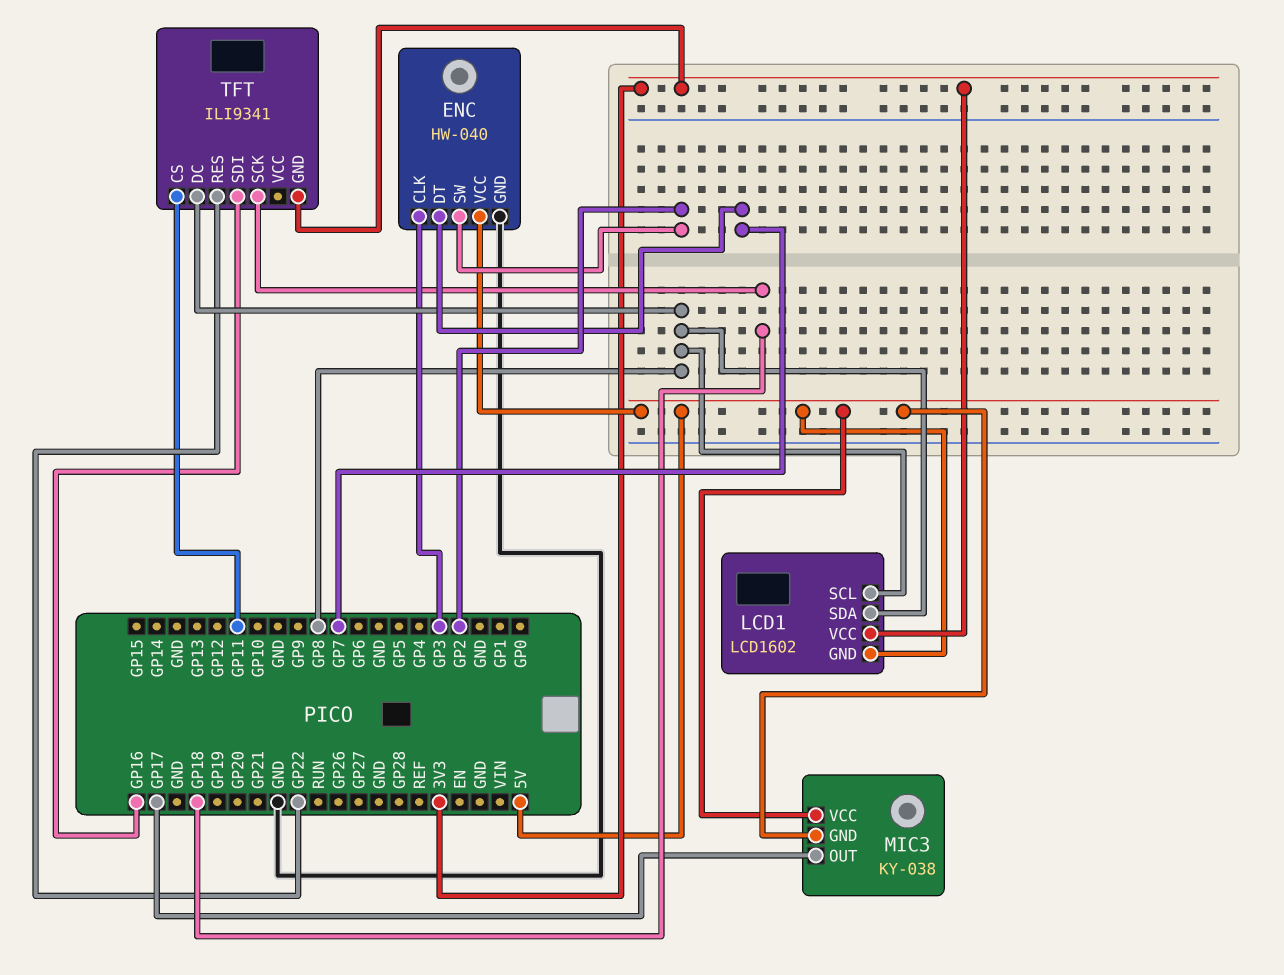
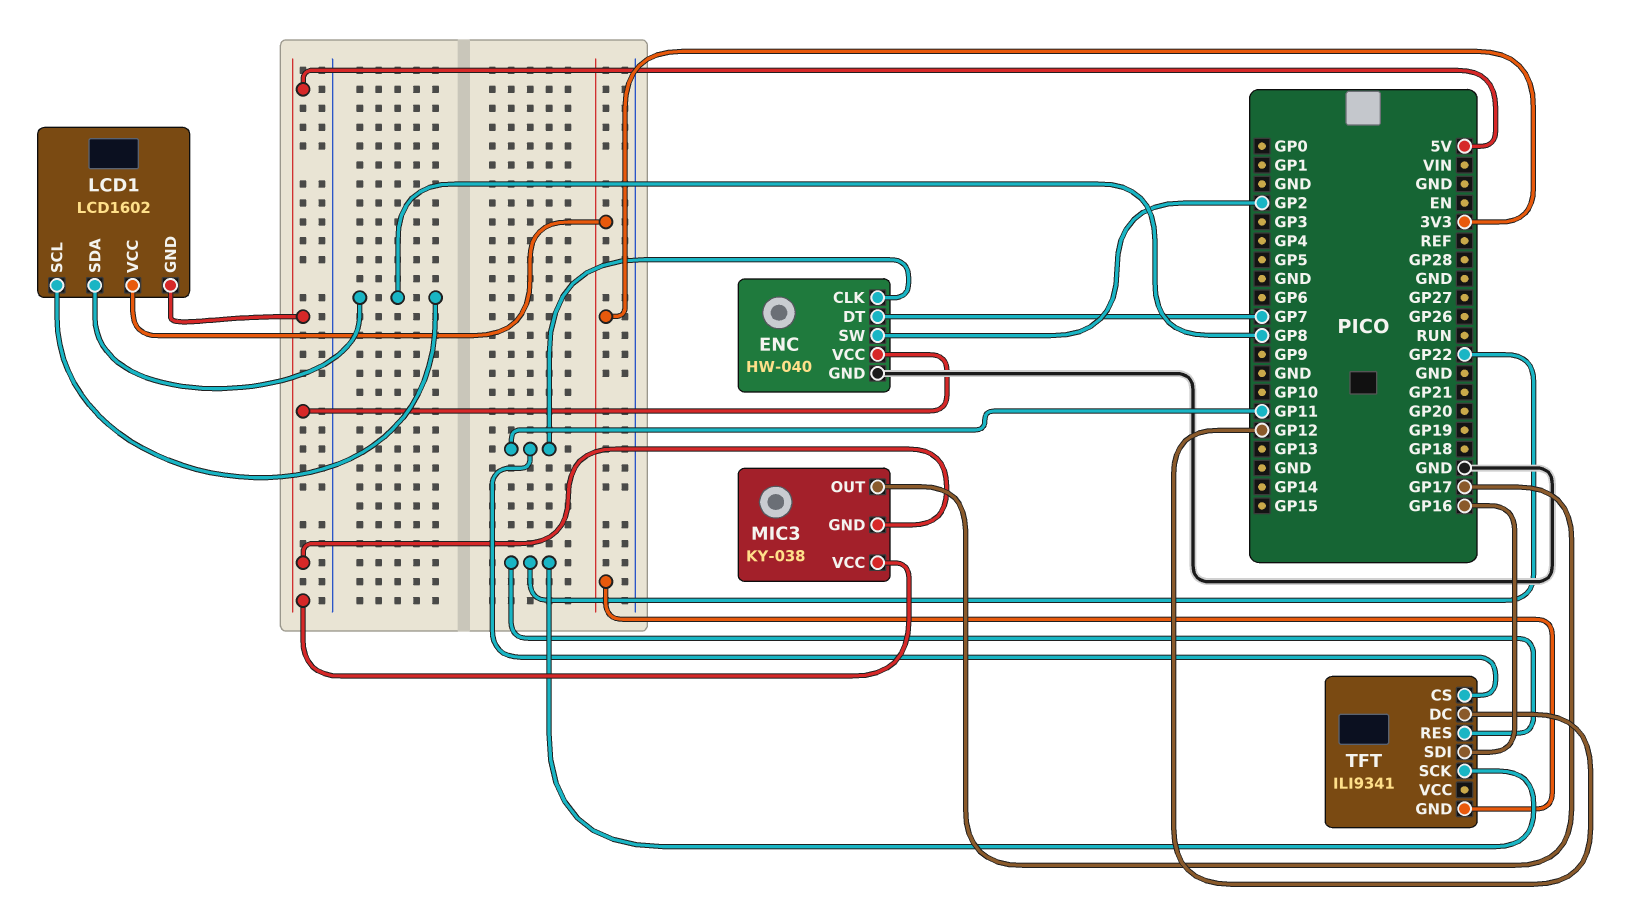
ENC pin CLK: GP3 -> GP11
TFT pin DC: GP8 -> GP12
TFT pin SCK: GP18 -> GP22

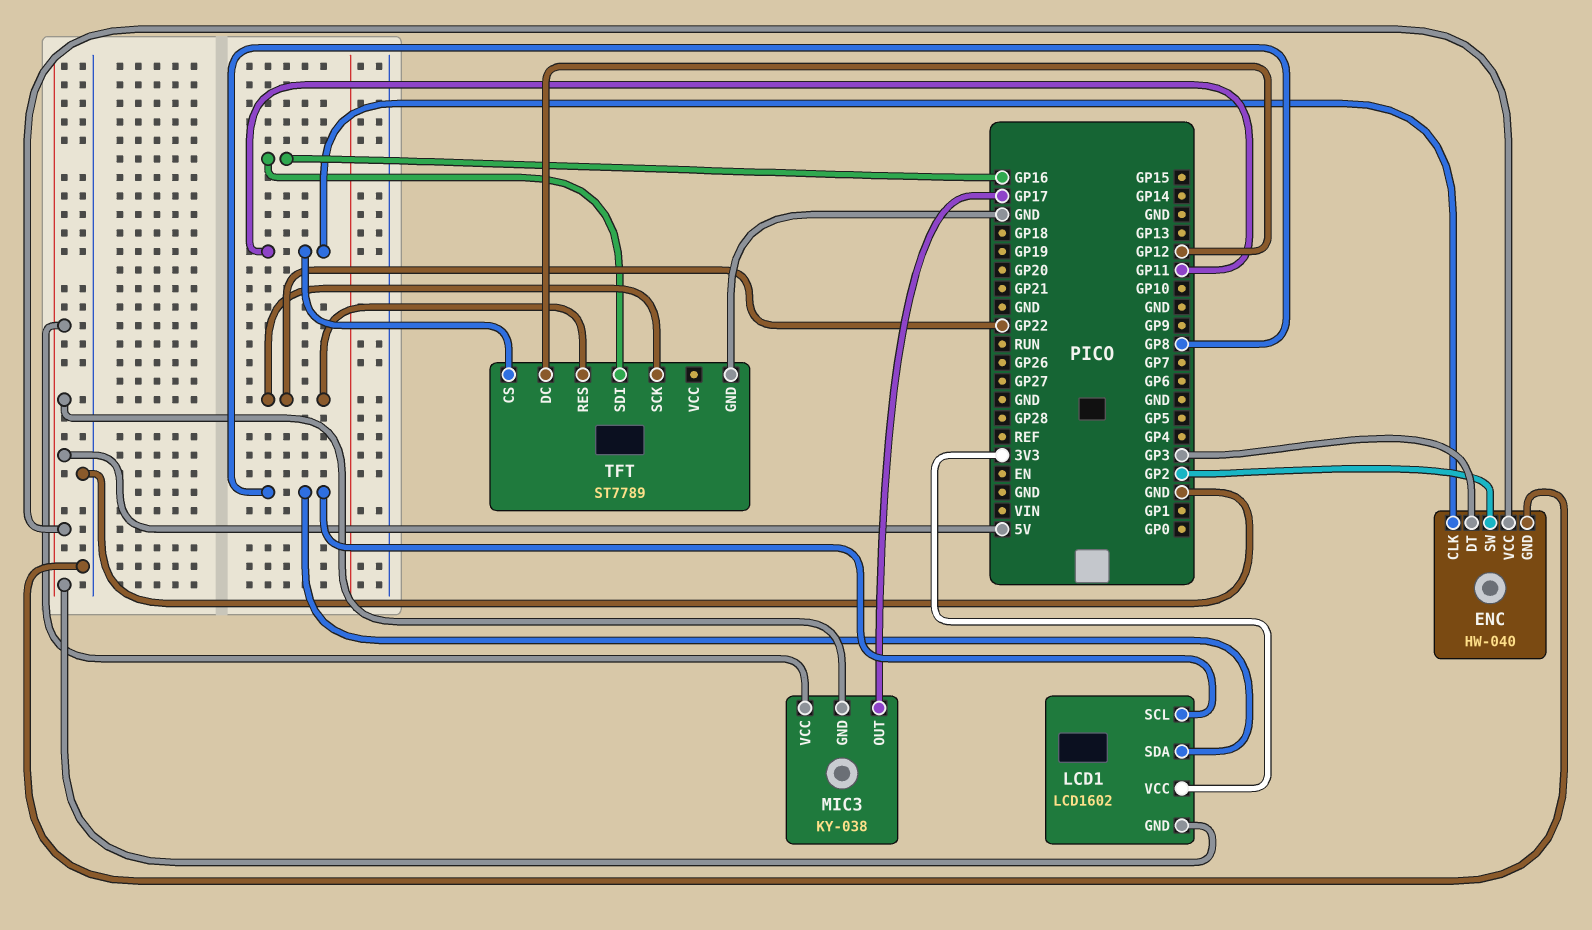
ENC pin DT: GP7 -> GP3
TFT: ILI9341 -> ST7789
TFT pin GND: 3V3 -> GND

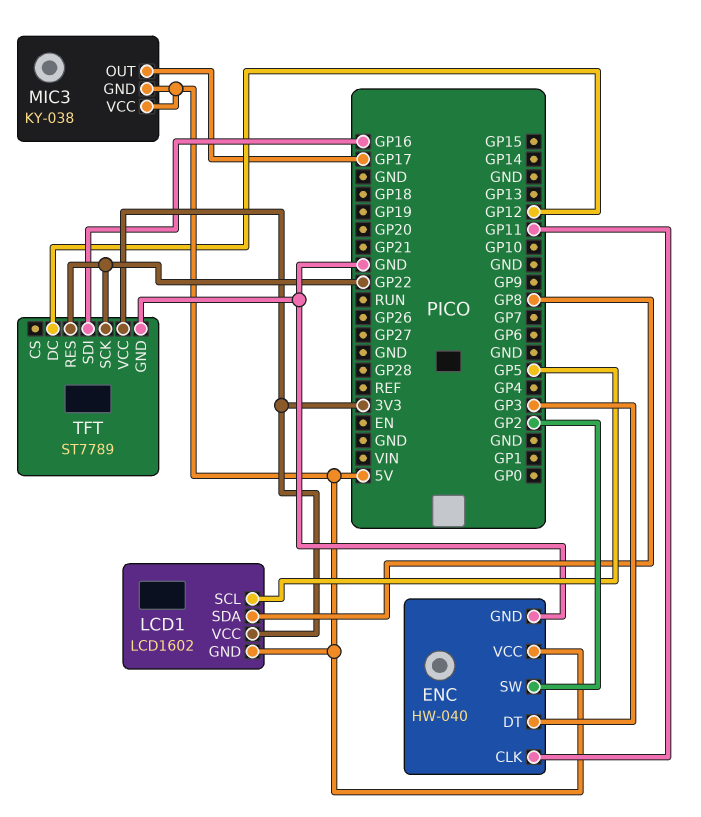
LCD1 pin SCL: GP8 -> GP5
TFT pin CS: GP11 -> none
TFT pin VCC: none -> 3V3

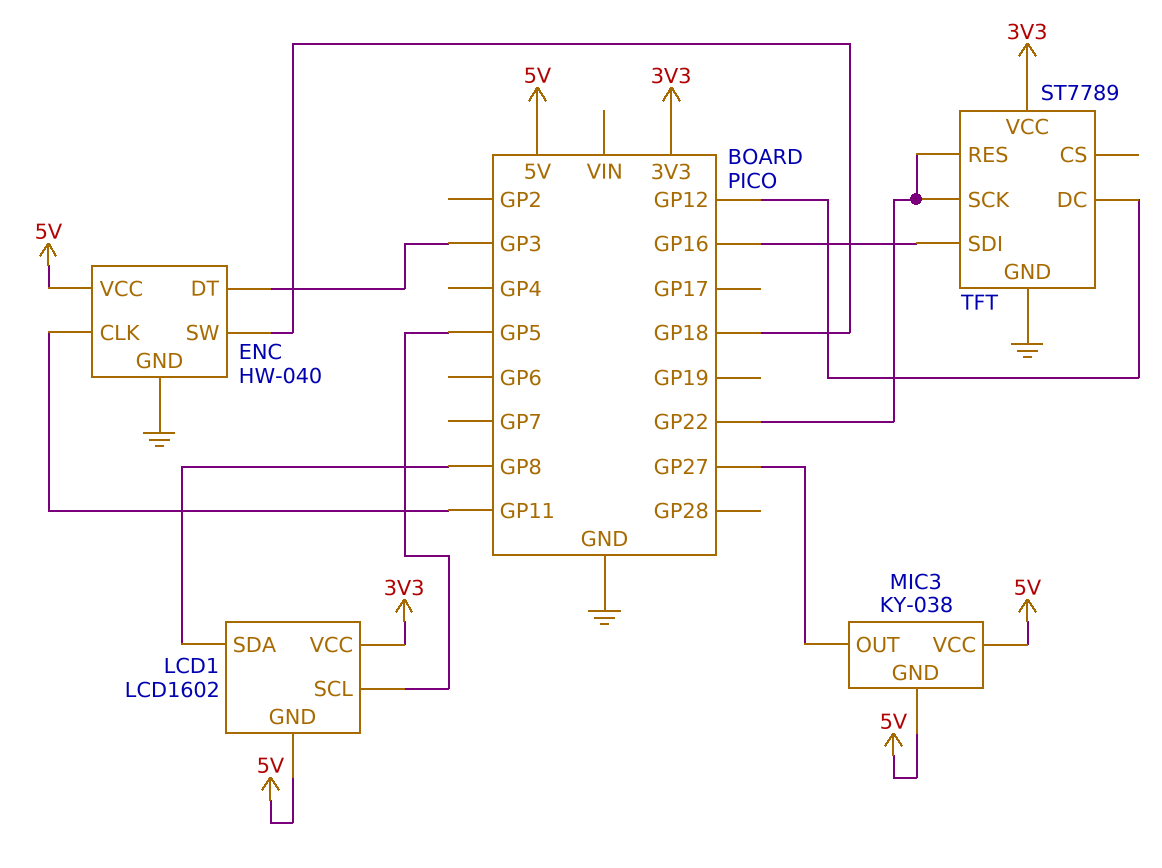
ENC pin SW: GP2 -> GP18
MIC3 pin OUT: GP17 -> GP27

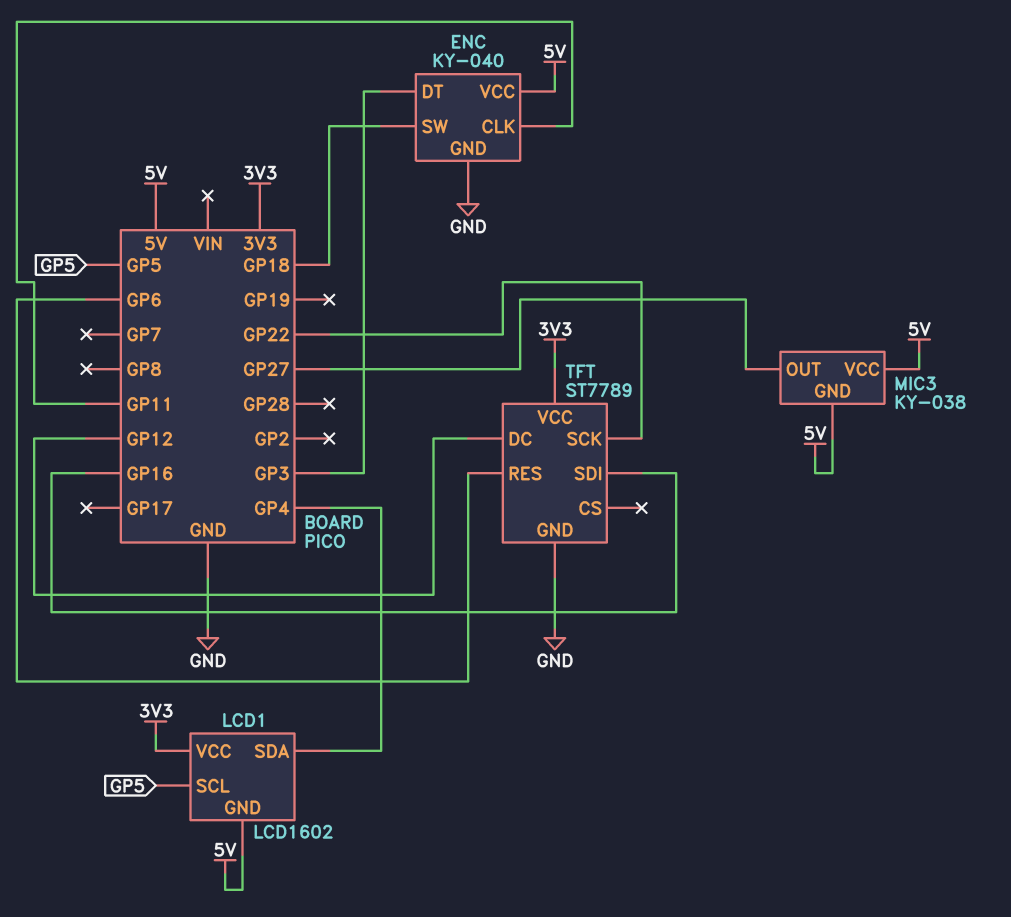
ENC: HW-040 -> KY-040
LCD1 pin SDA: GP8 -> GP4
TFT pin RES: GP22 -> GP6

